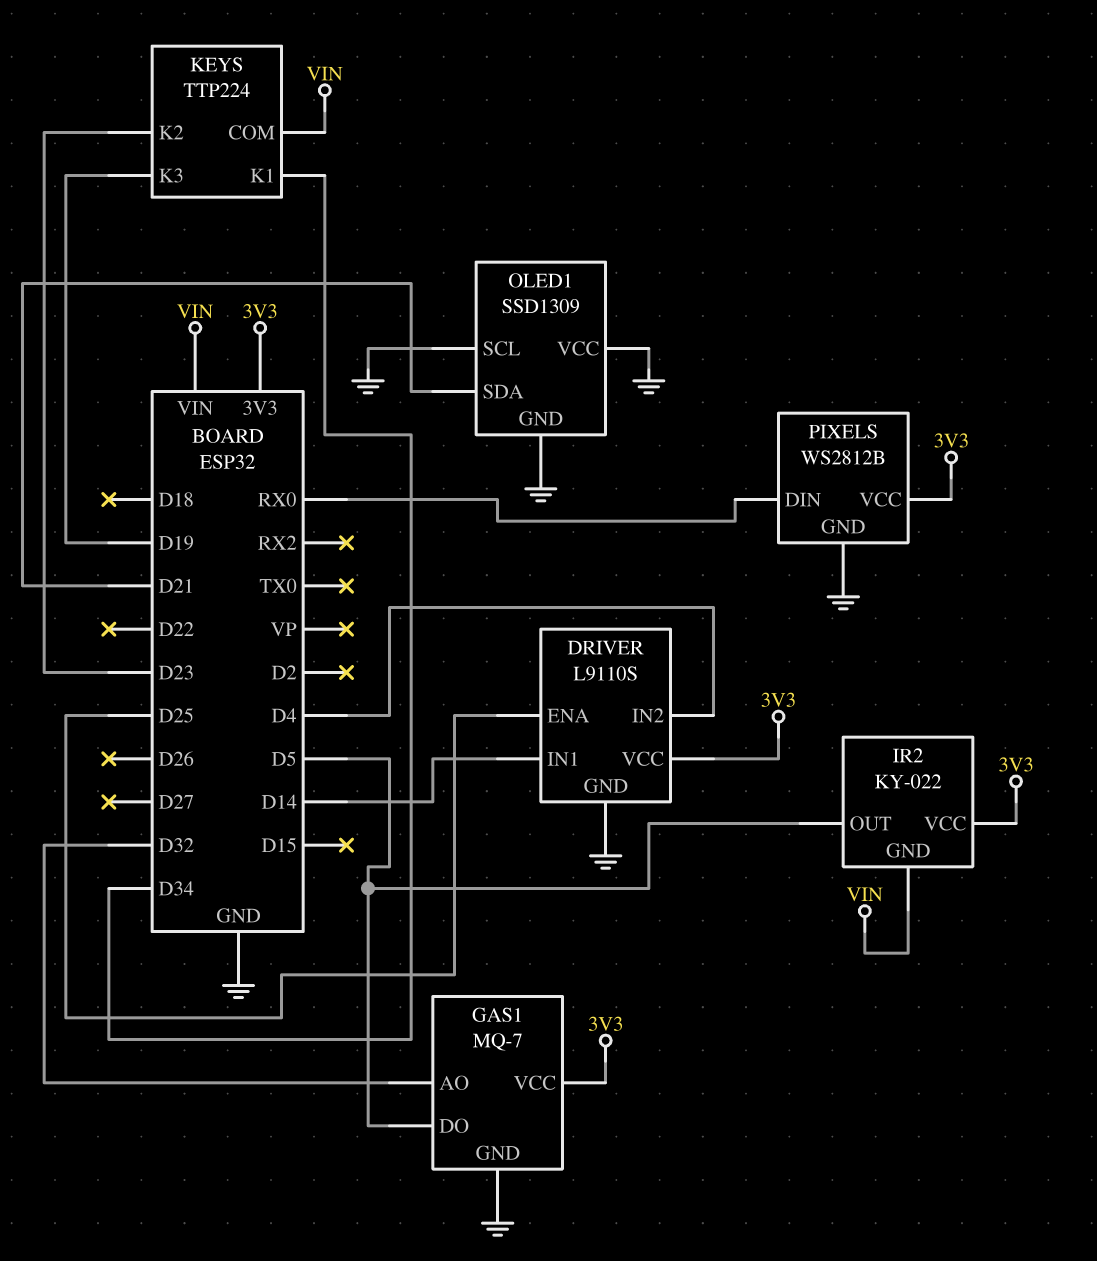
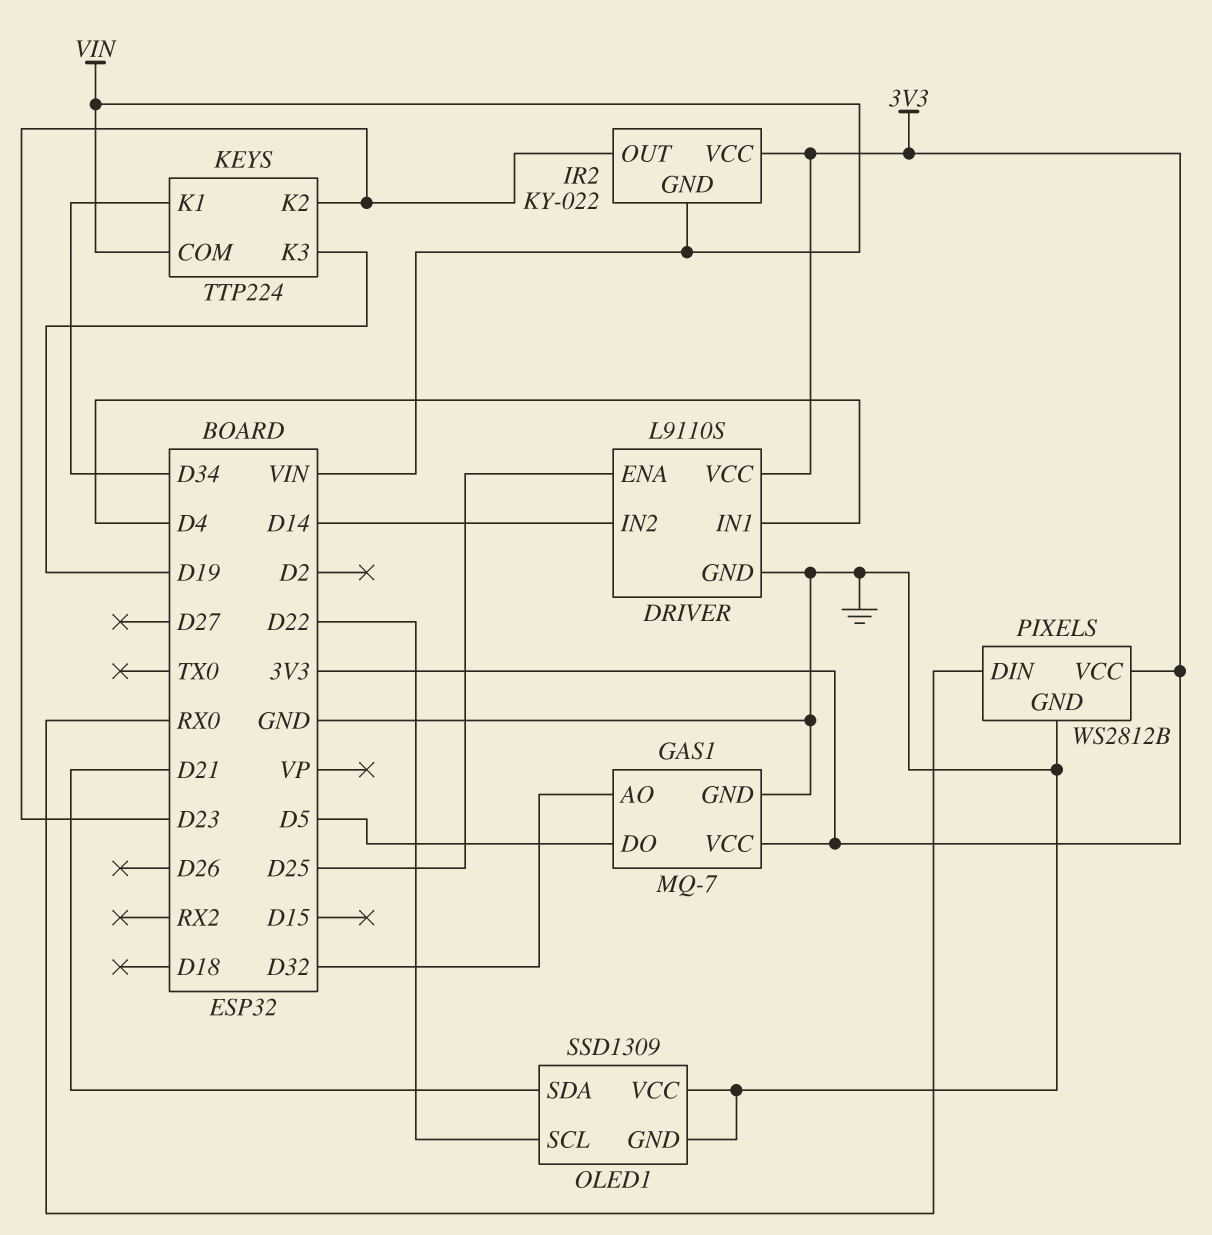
DRIVER pin IN1: D14 -> D4
DRIVER pin IN2: D4 -> D14
IR2 pin OUT: D5 -> D23
OLED1 pin SCL: GND -> D22

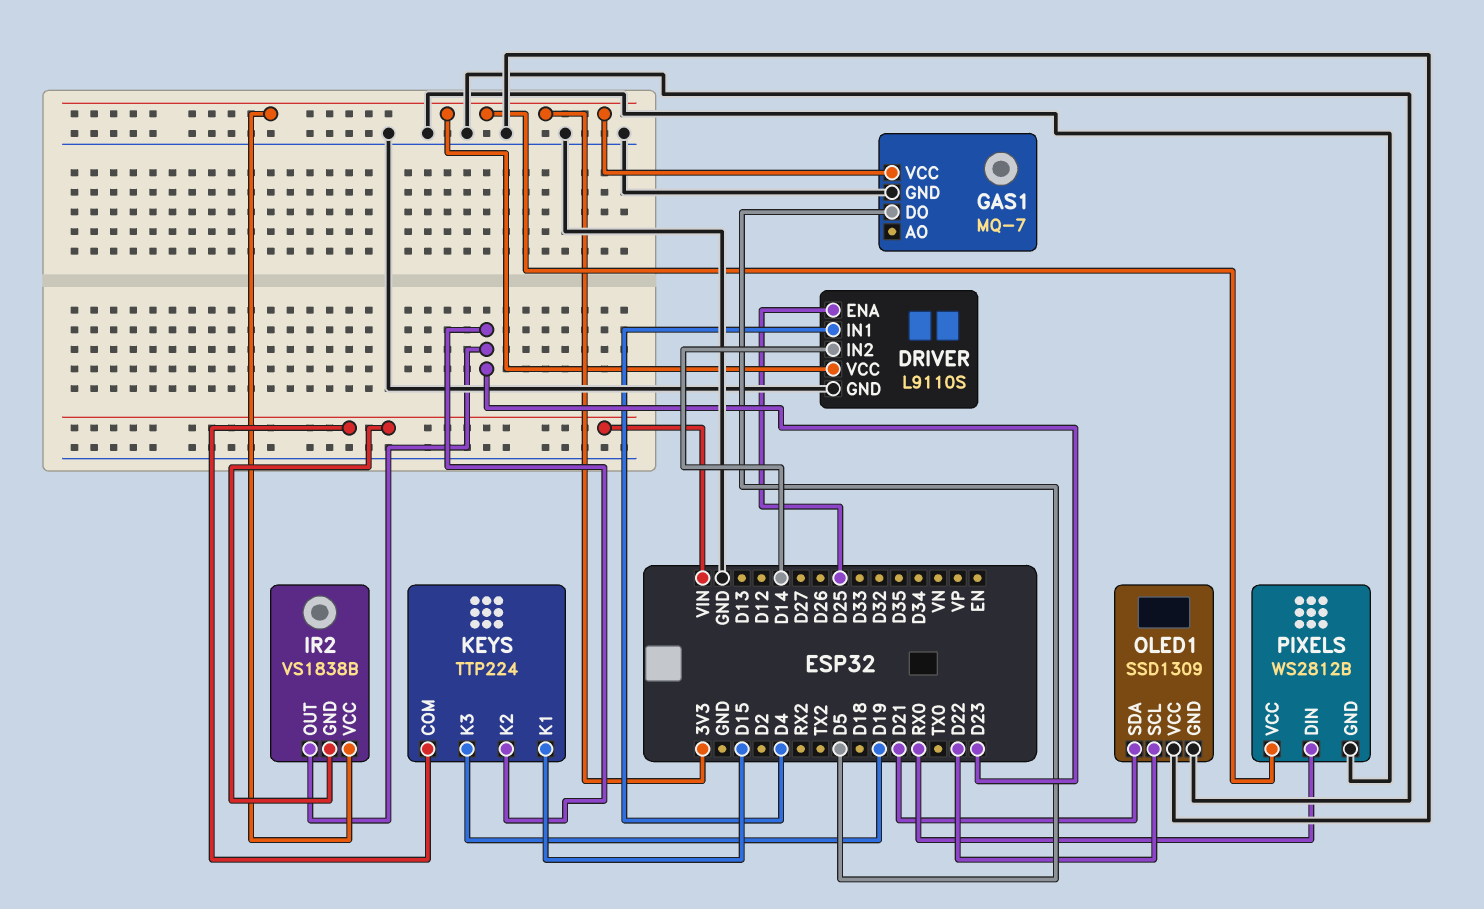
GAS1 pin AO: D32 -> none
IR2: KY-022 -> VS1838B
KEYS pin K1: D34 -> D15

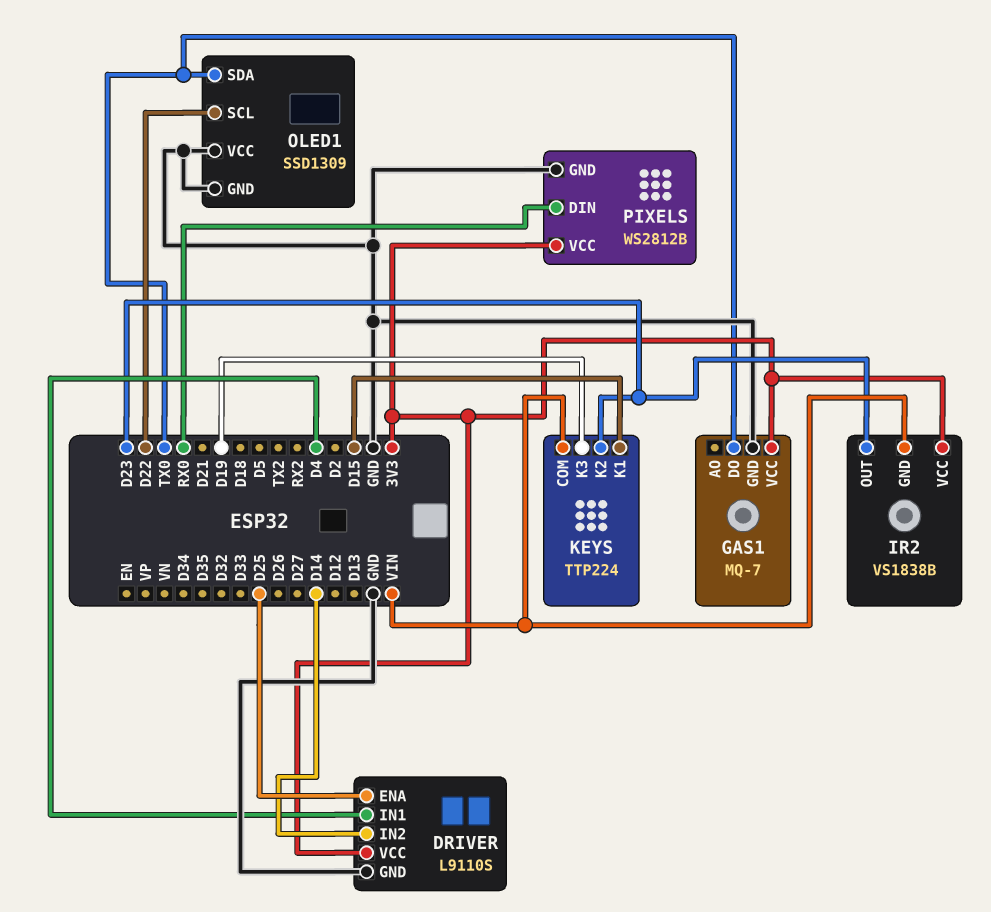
GAS1 pin DO: D5 -> TX0
OLED1 pin SDA: D21 -> TX0

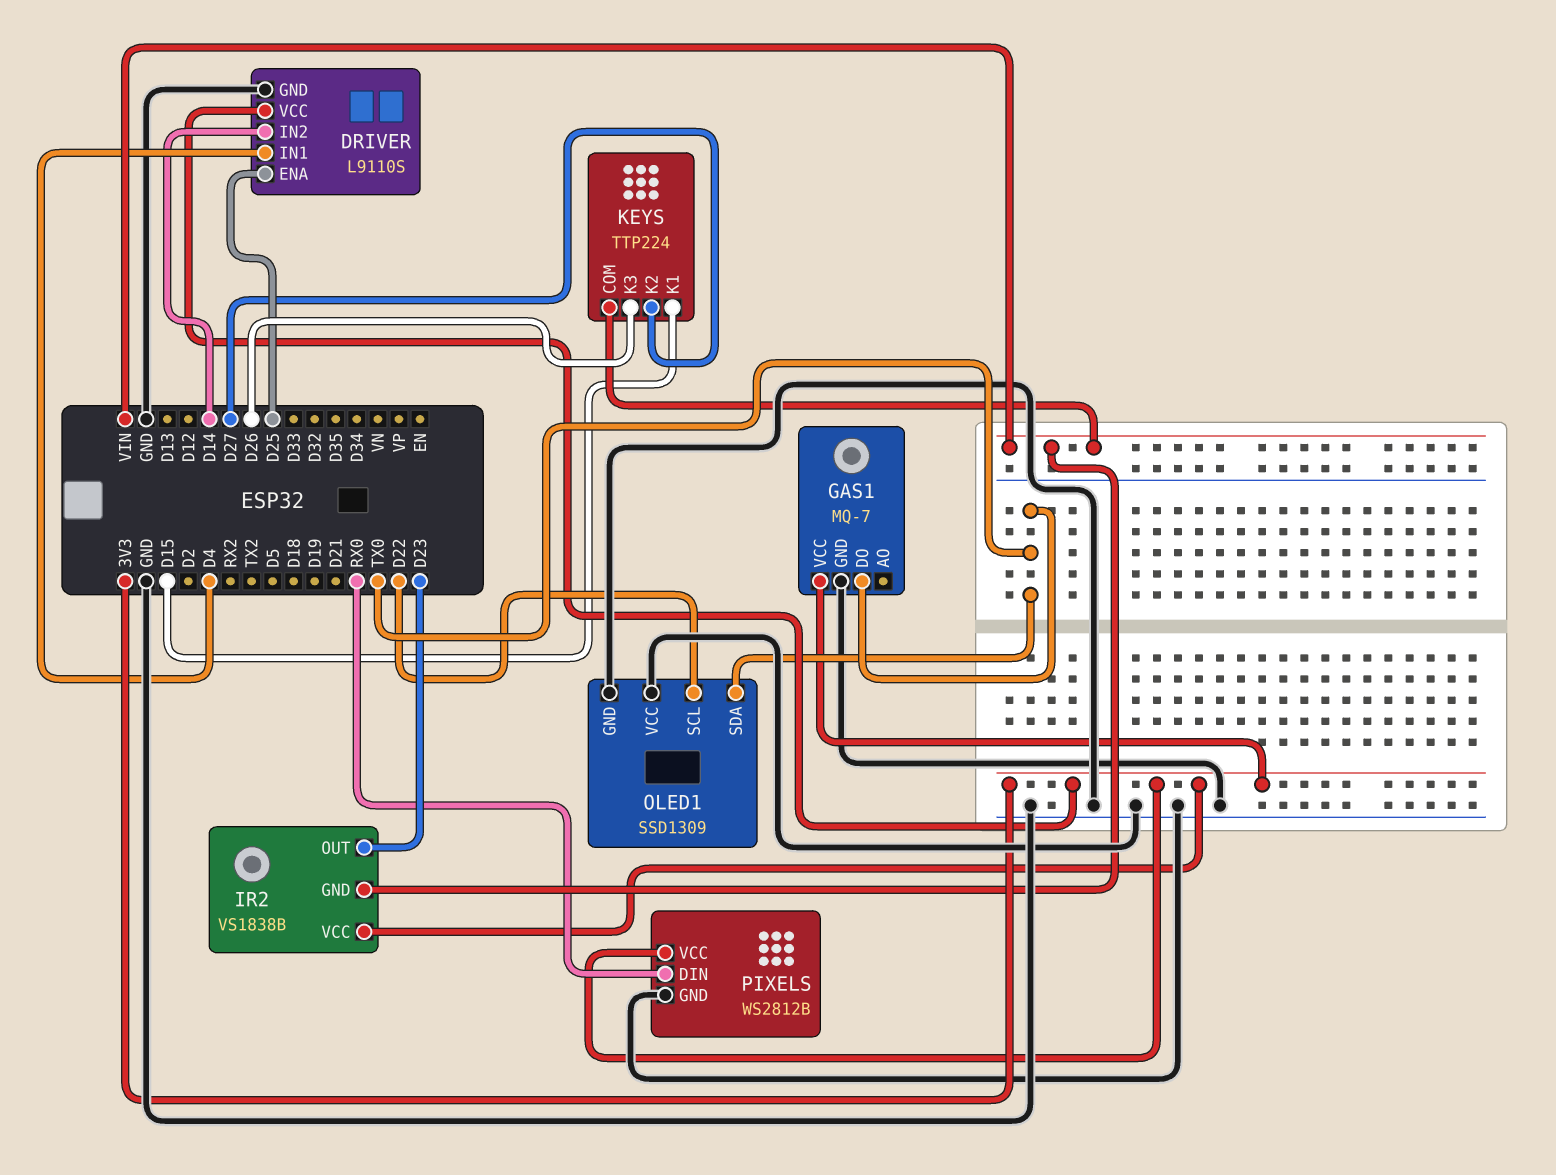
KEYS pin K2: D23 -> D27
KEYS pin K3: D19 -> D26

